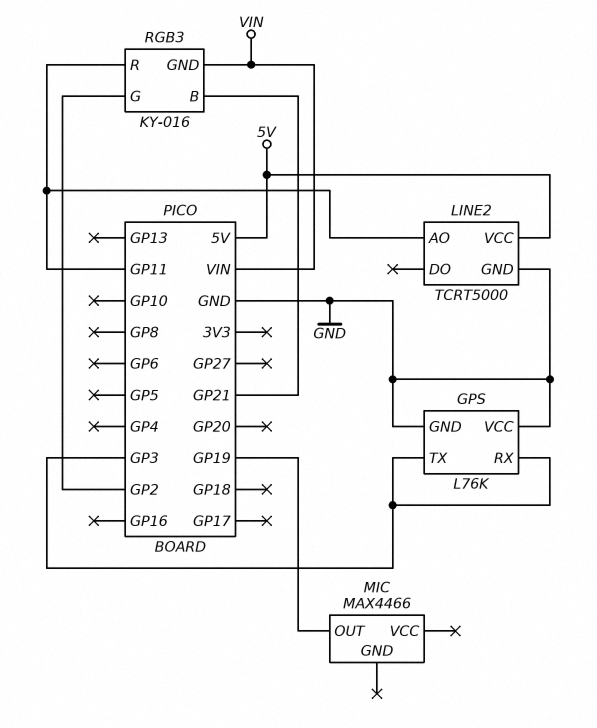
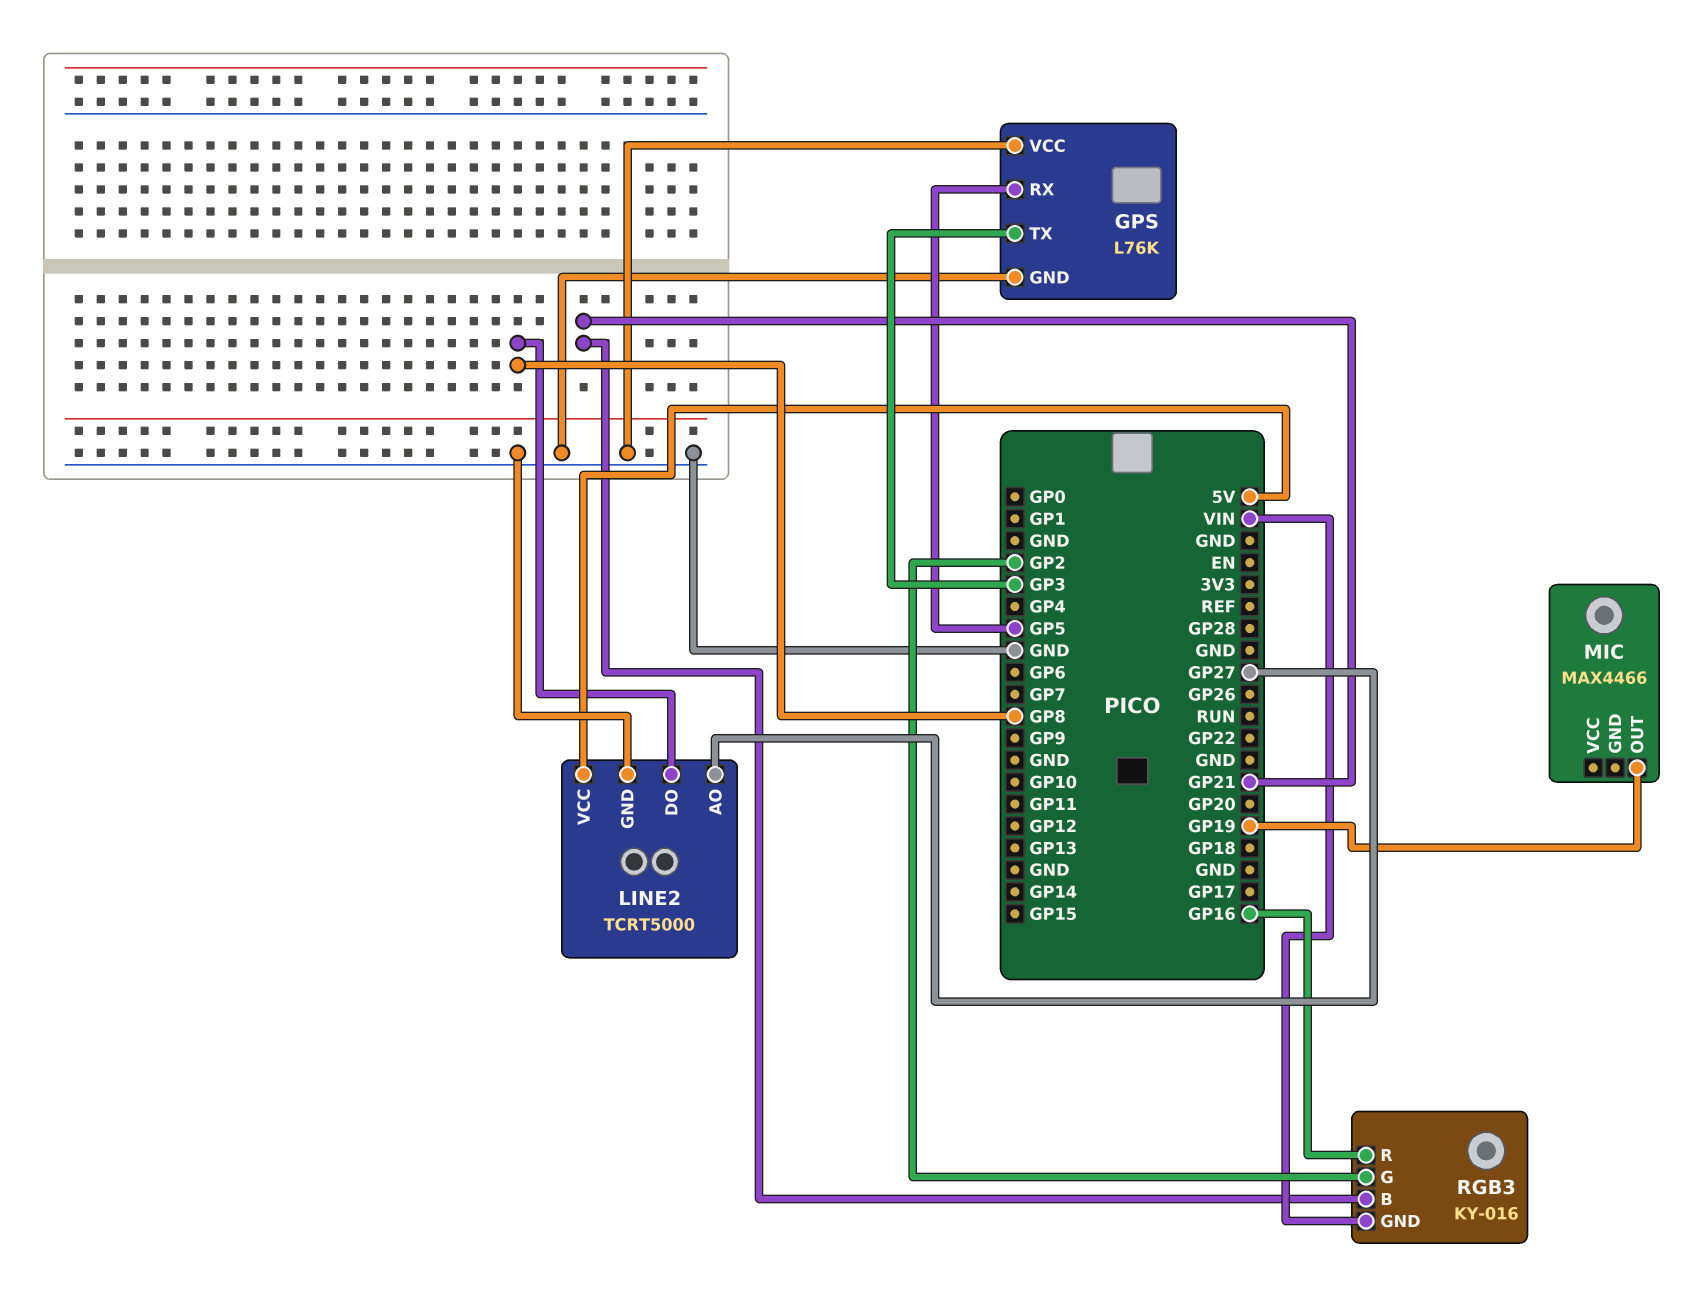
GPS pin RX: GP3 -> GP5
LINE2 pin AO: GP11 -> GP27
LINE2 pin DO: none -> GP8
RGB3 pin R: GP11 -> GP16

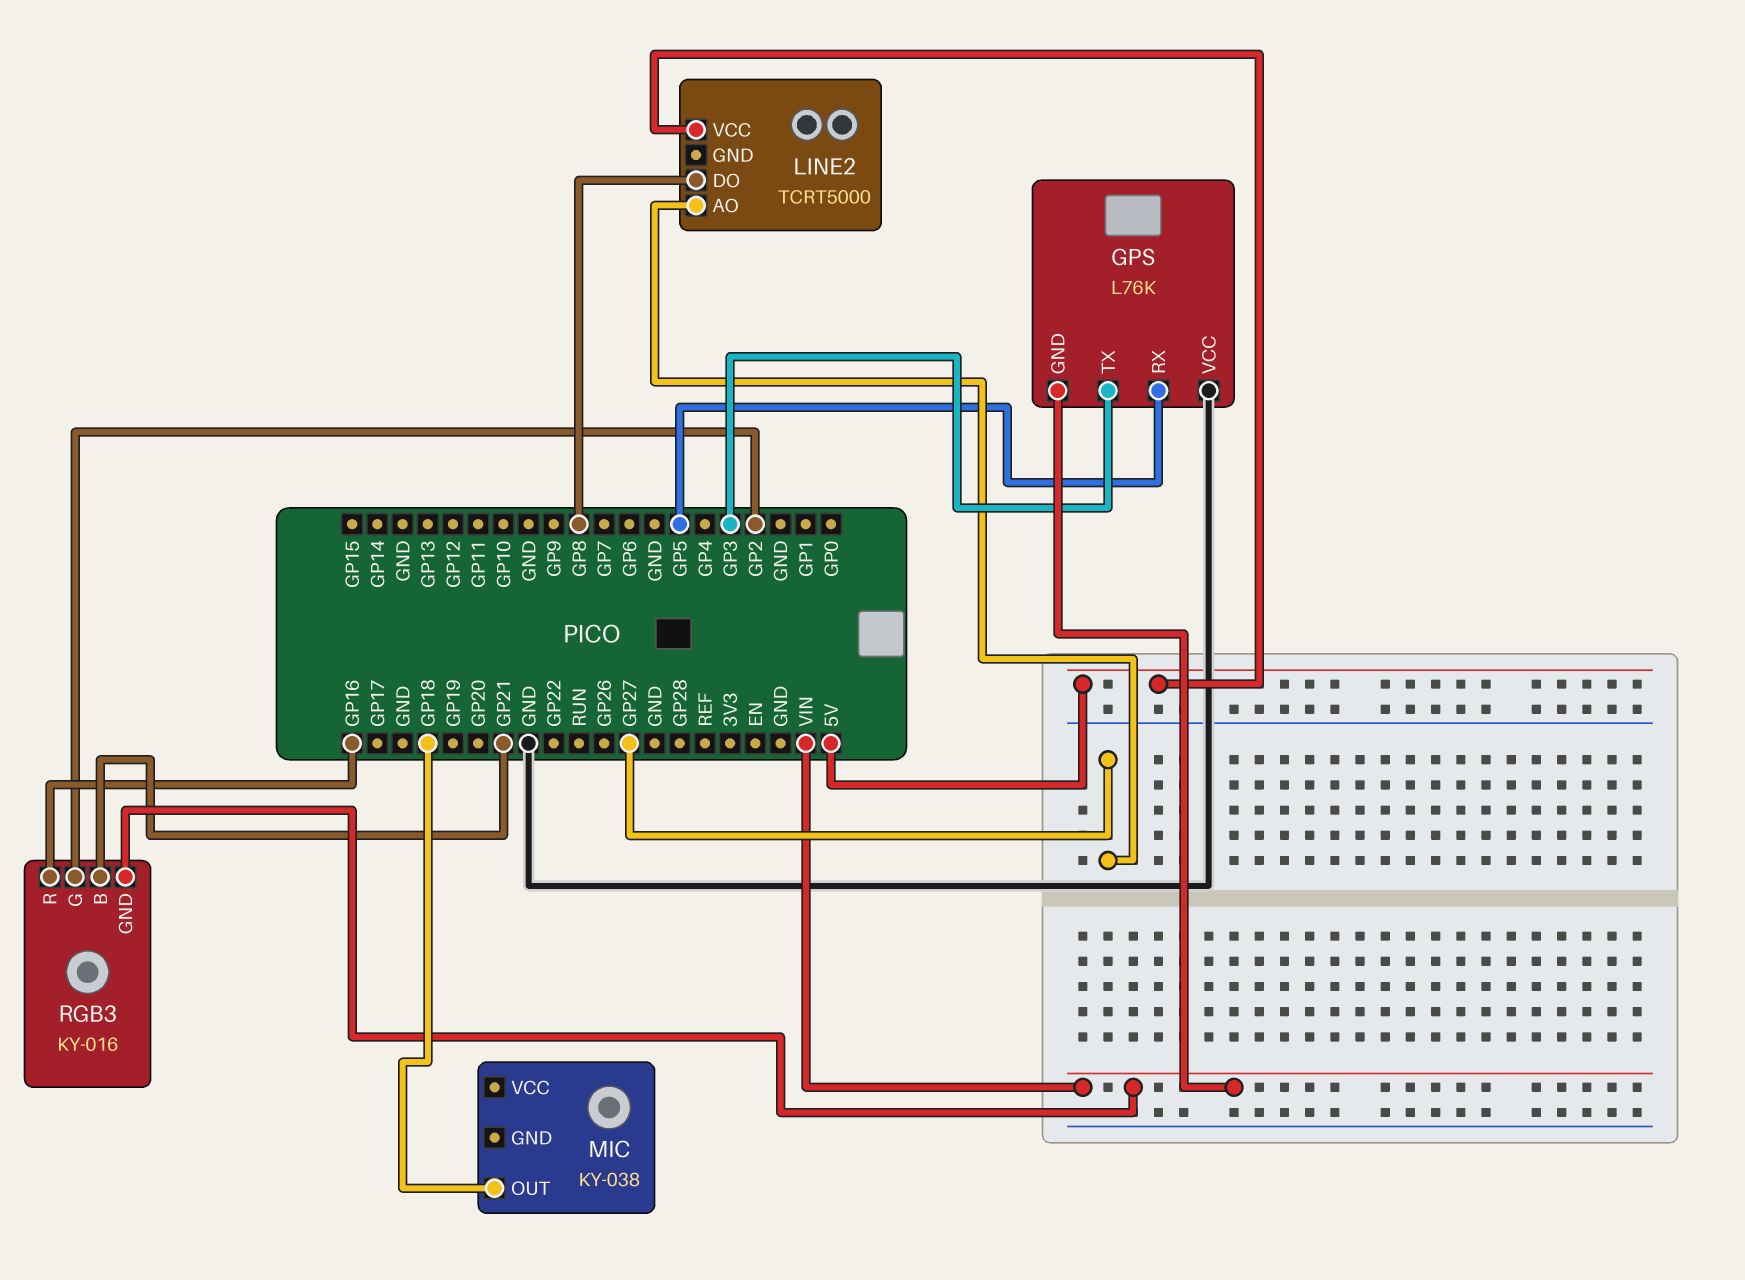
GPS pin GND: GND -> VIN
LINE2 pin GND: GND -> none
MIC: MAX4466 -> KY-038
MIC pin OUT: GP19 -> GP18

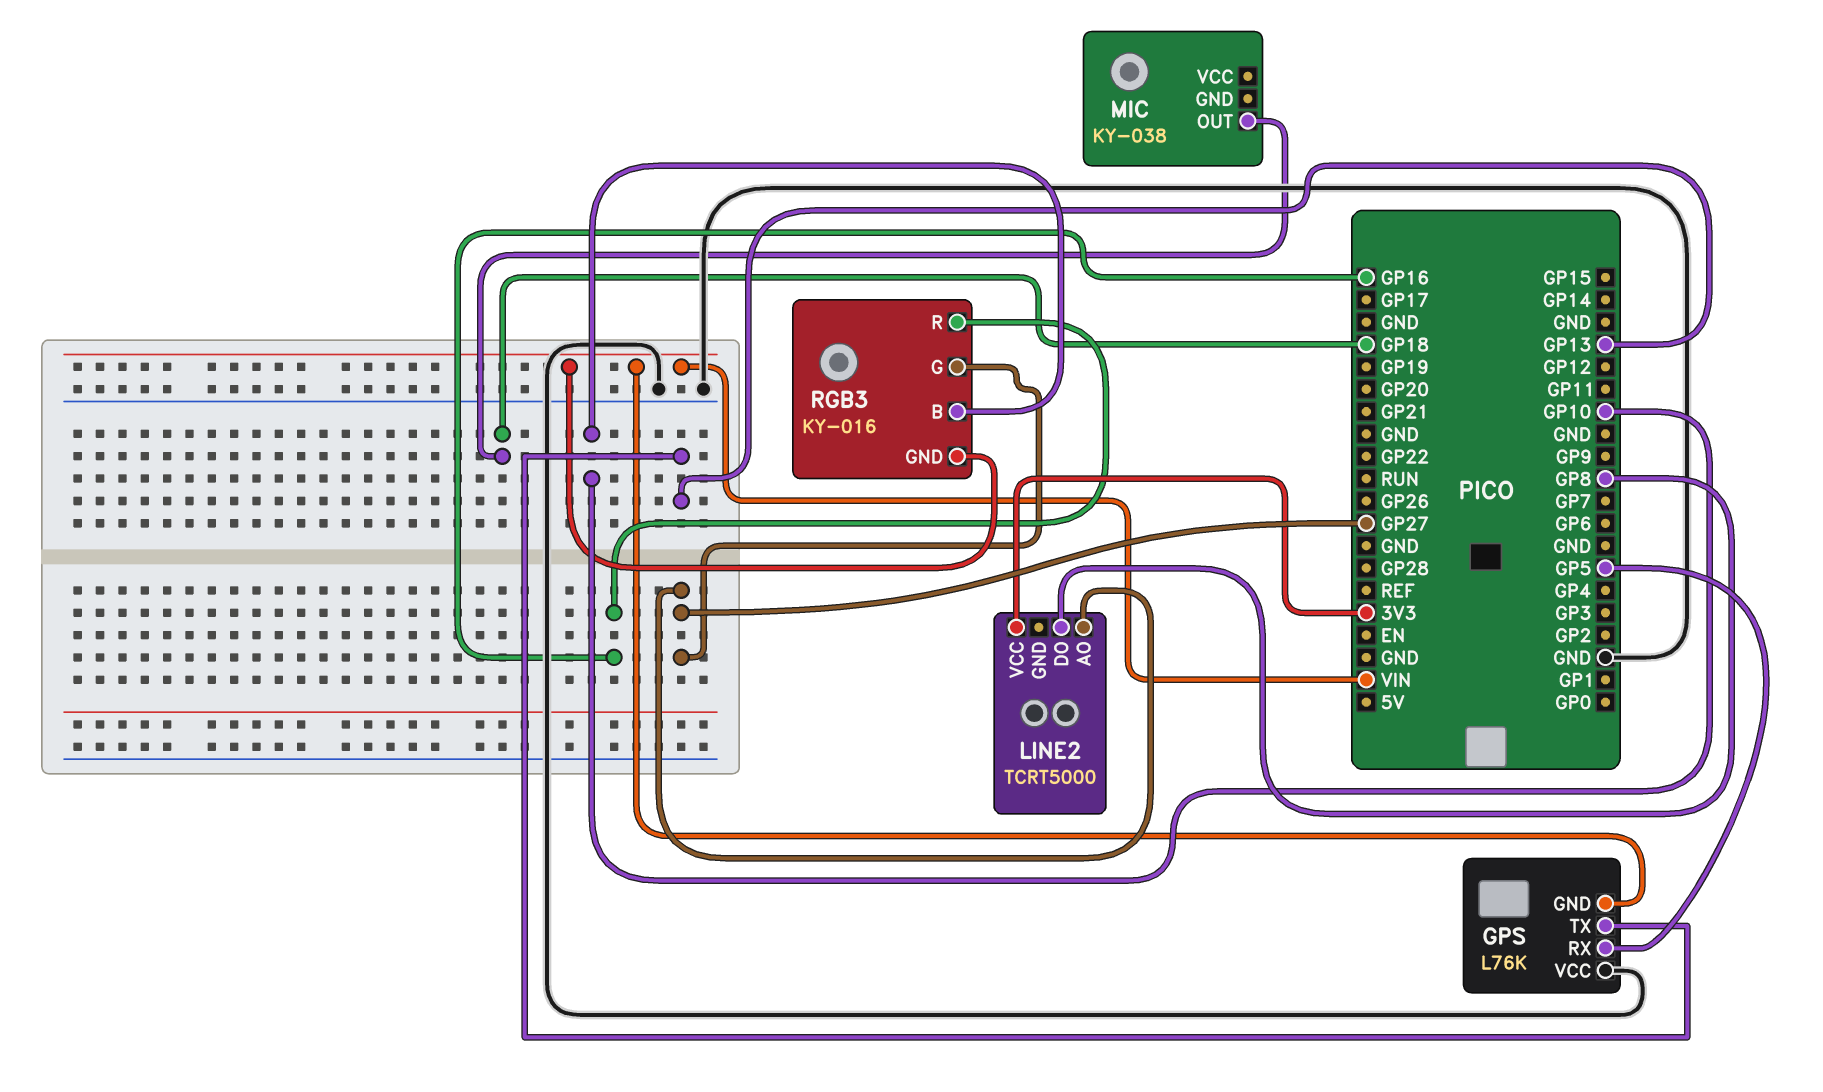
GPS pin TX: GP3 -> GP13
LINE2 pin VCC: 5V -> 3V3
RGB3 pin B: GP21 -> GP10
RGB3 pin G: GP2 -> GP27

